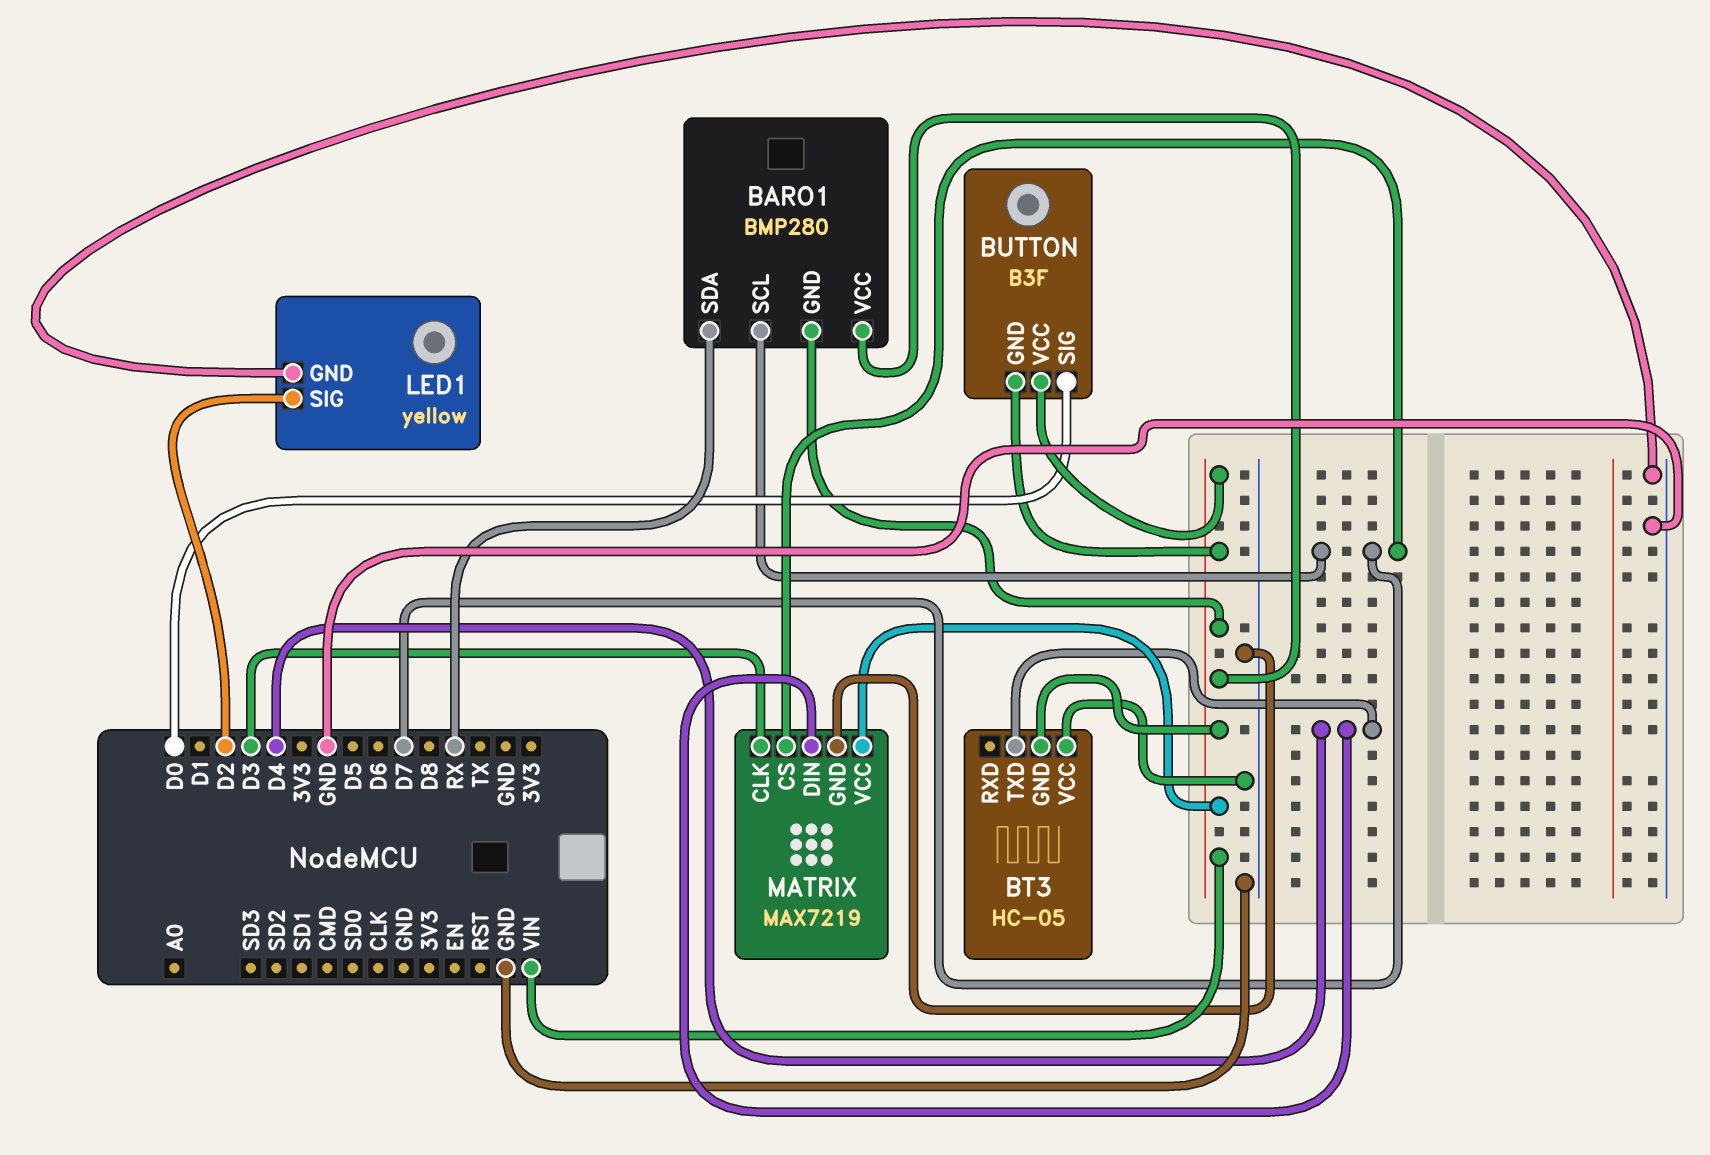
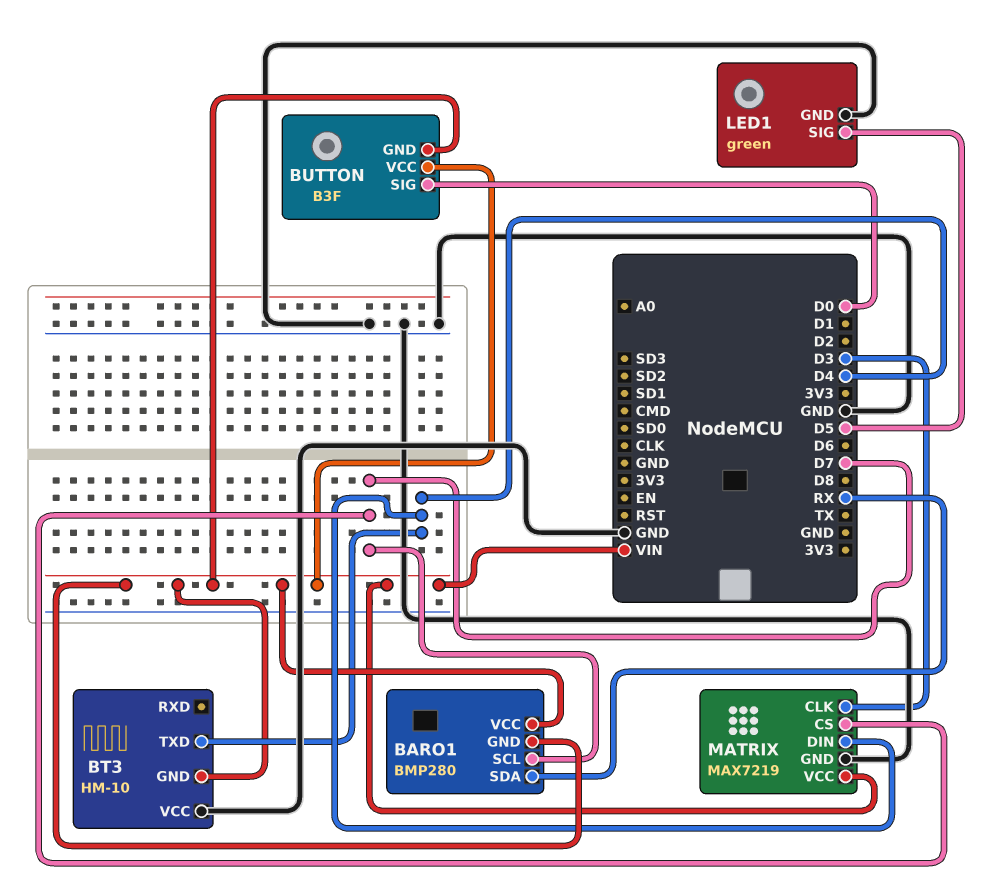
BT3: HC-05 -> HM-10
LED1: yellow -> green
LED1 pin SIG: D2 -> D5

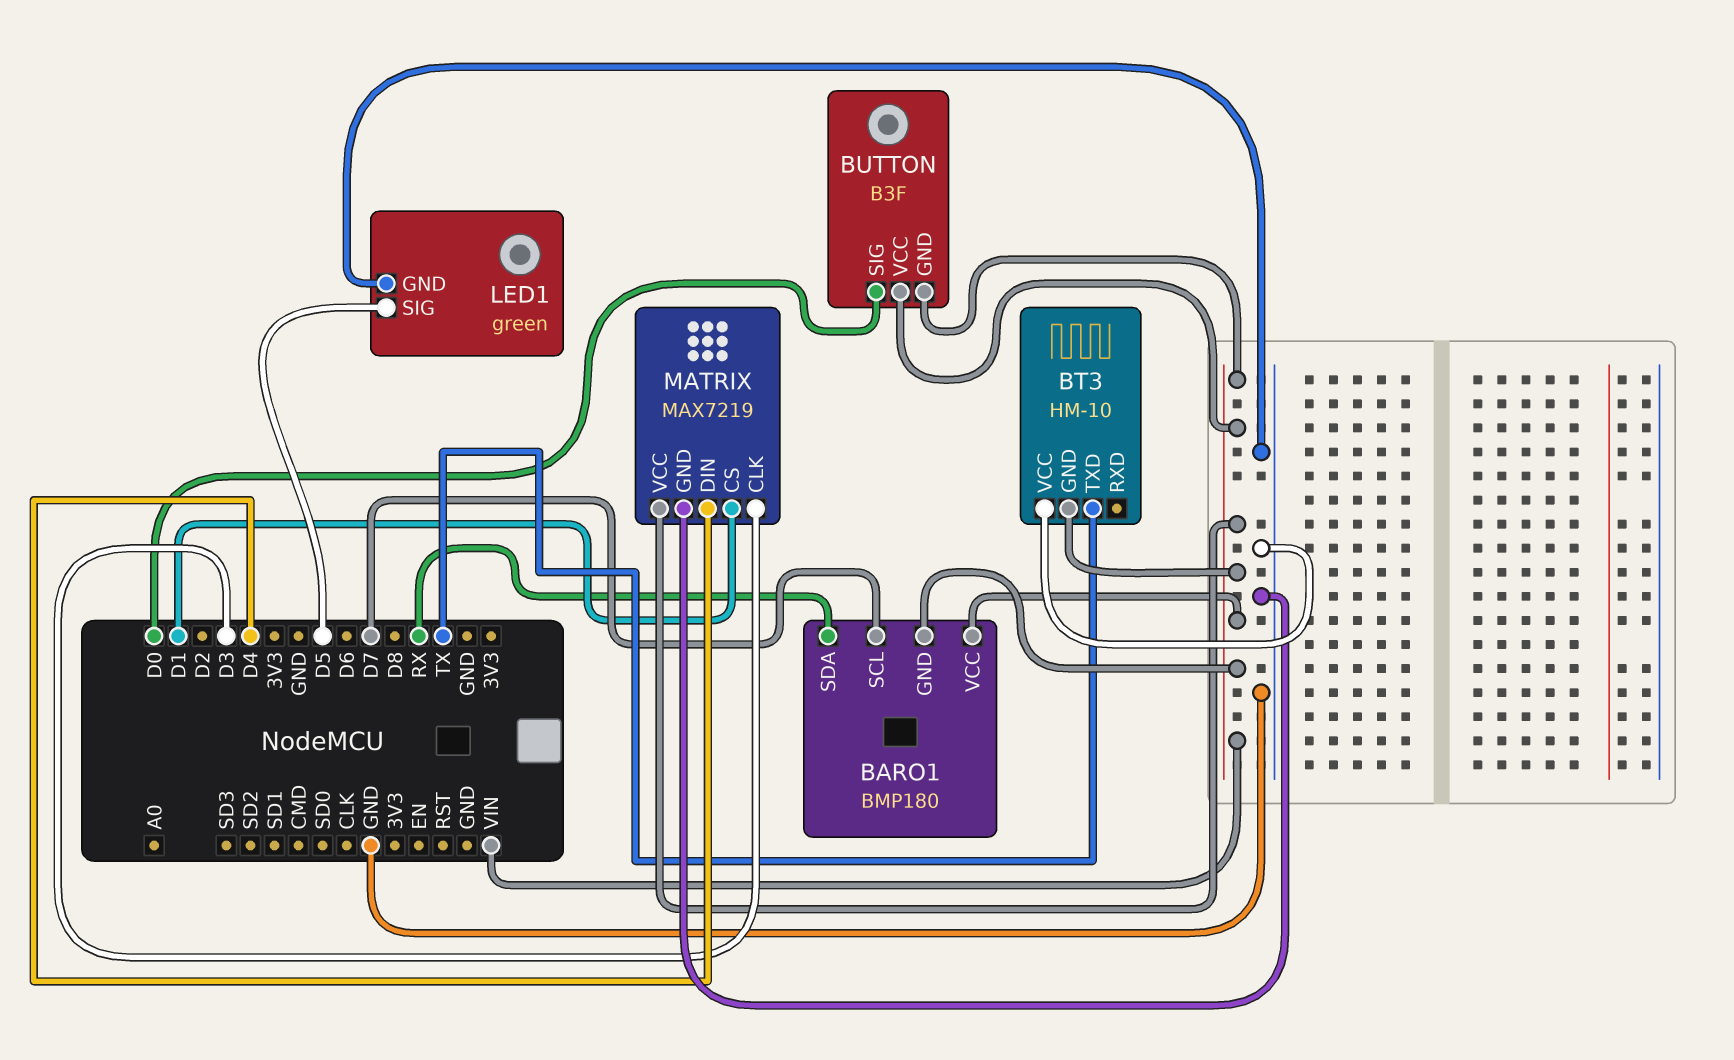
BARO1: BMP280 -> BMP180
BT3 pin TXD: D4 -> TX
MATRIX pin CS: D7 -> D1

